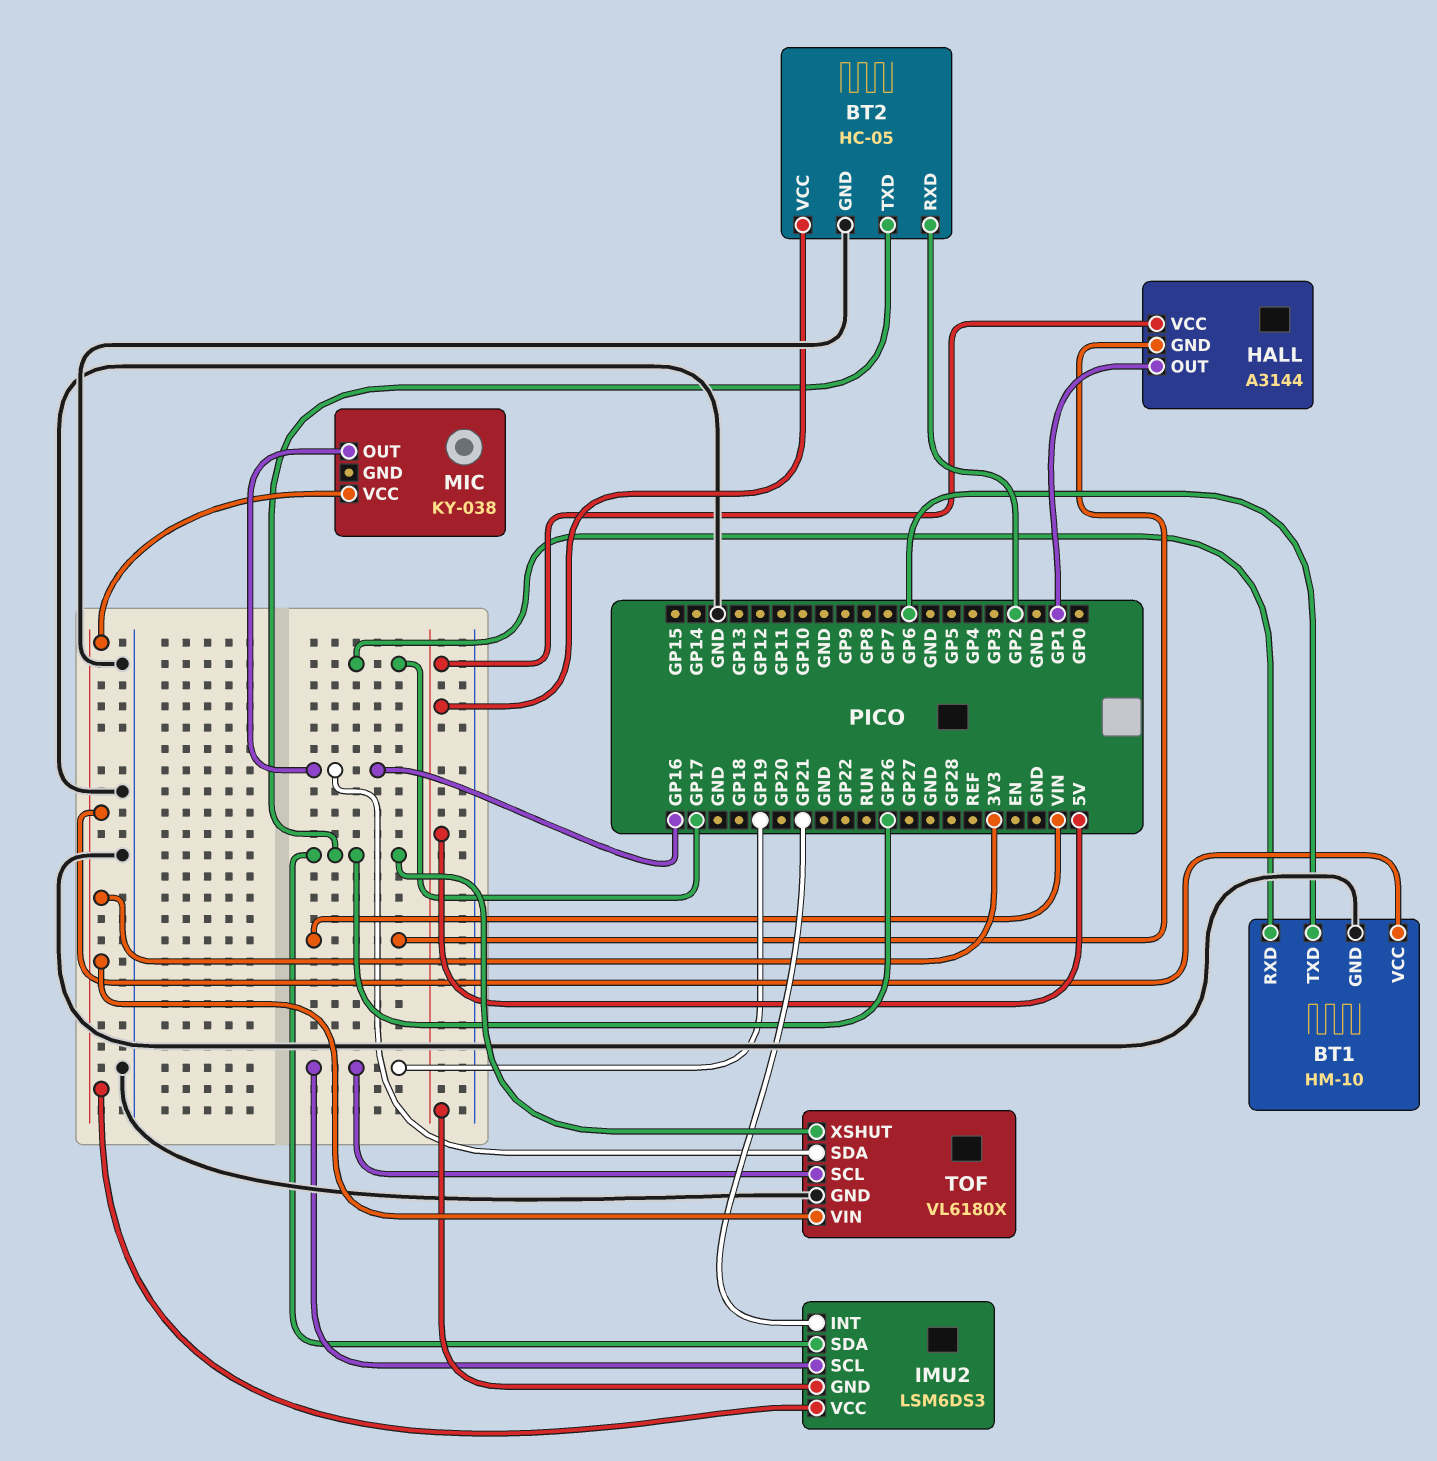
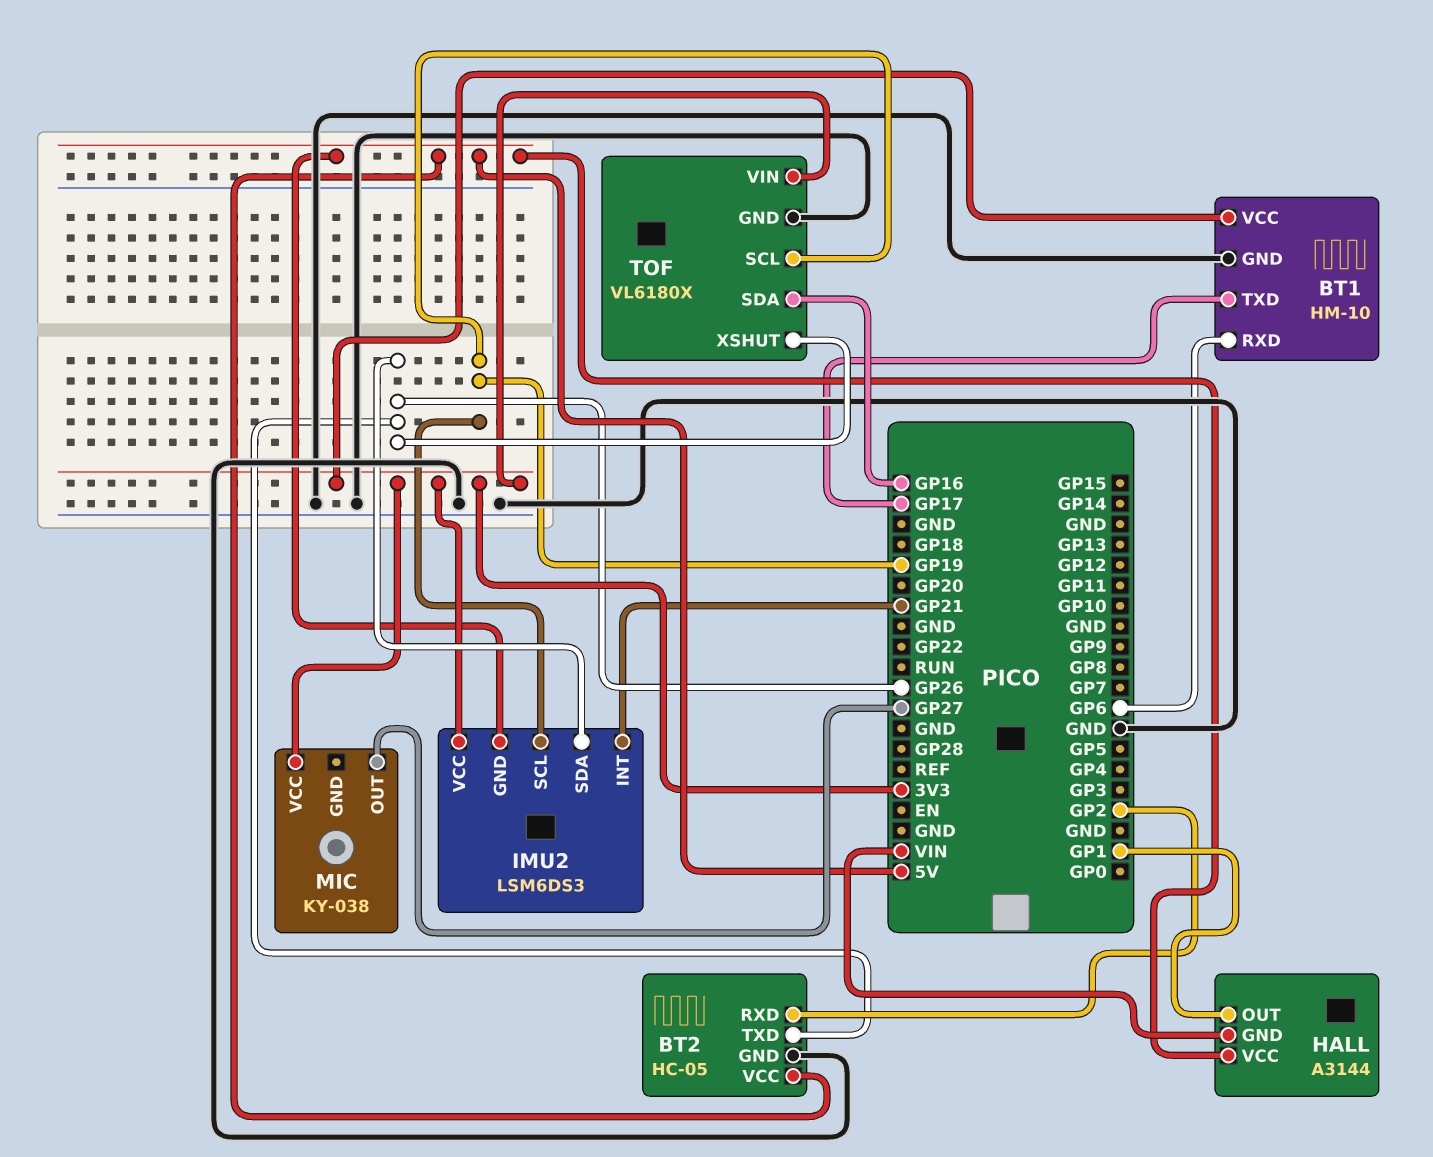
BT1 pin RXD: GP17 -> GP6
BT1 pin TXD: GP6 -> GP17
MIC pin OUT: GP16 -> GP27

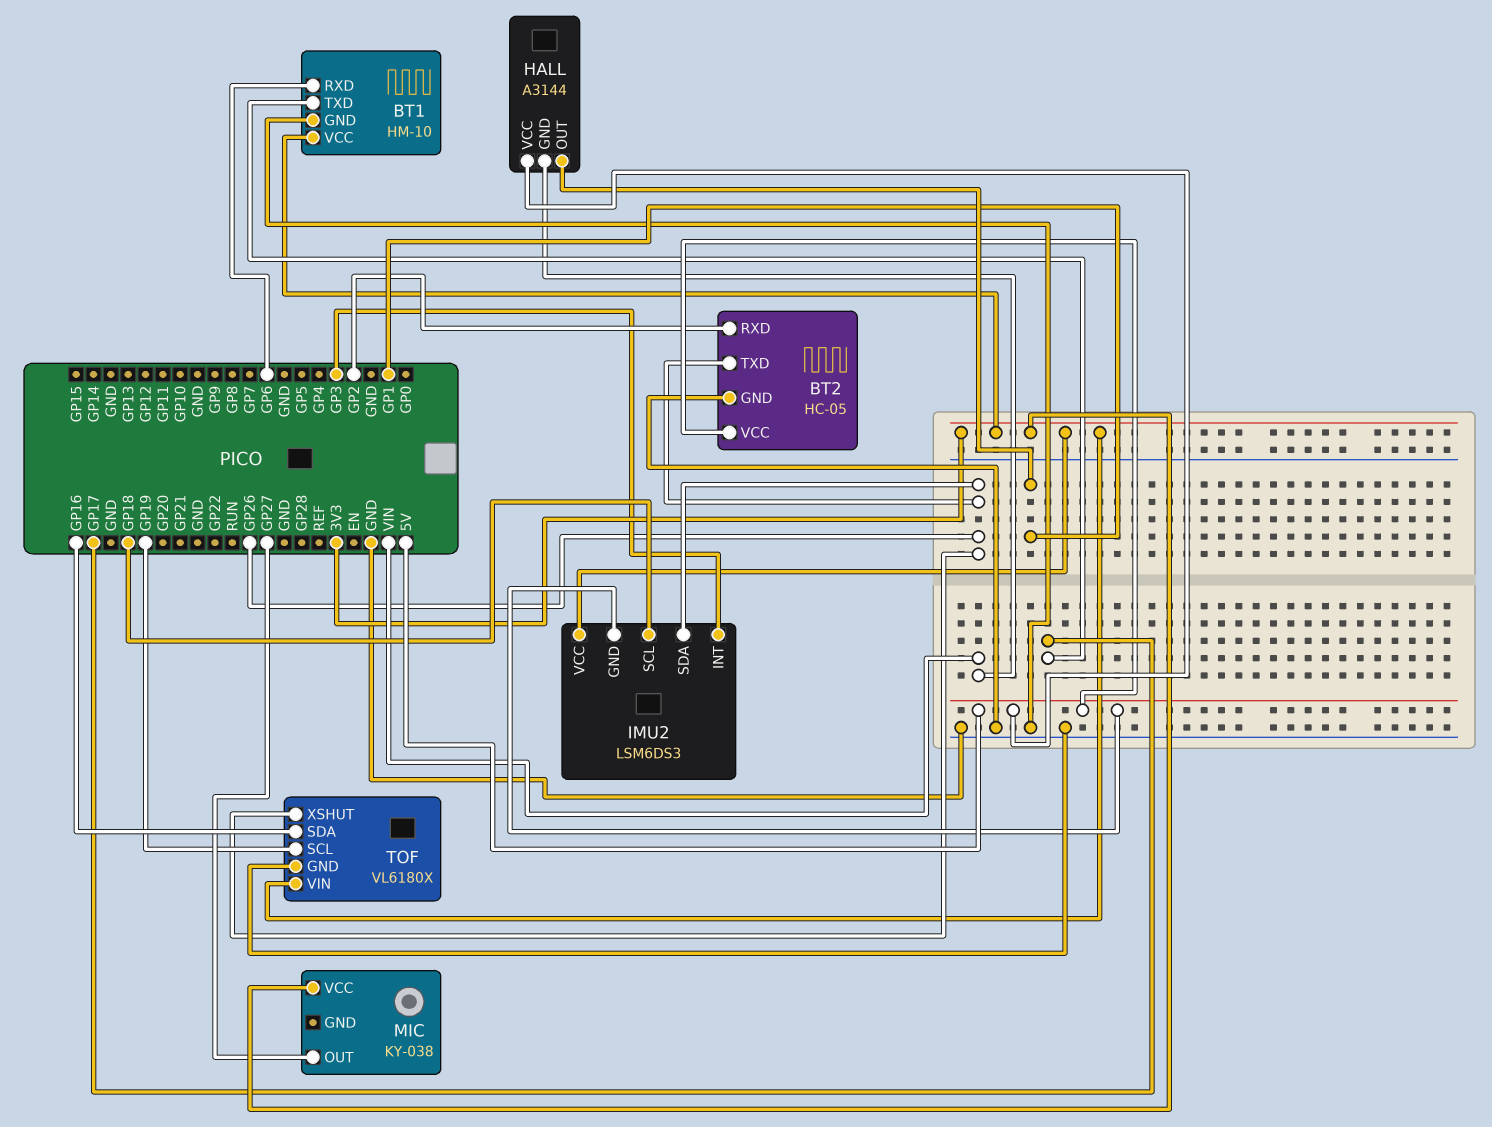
IMU2 pin INT: GP21 -> GP3
IMU2 pin SCL: GP19 -> GP18

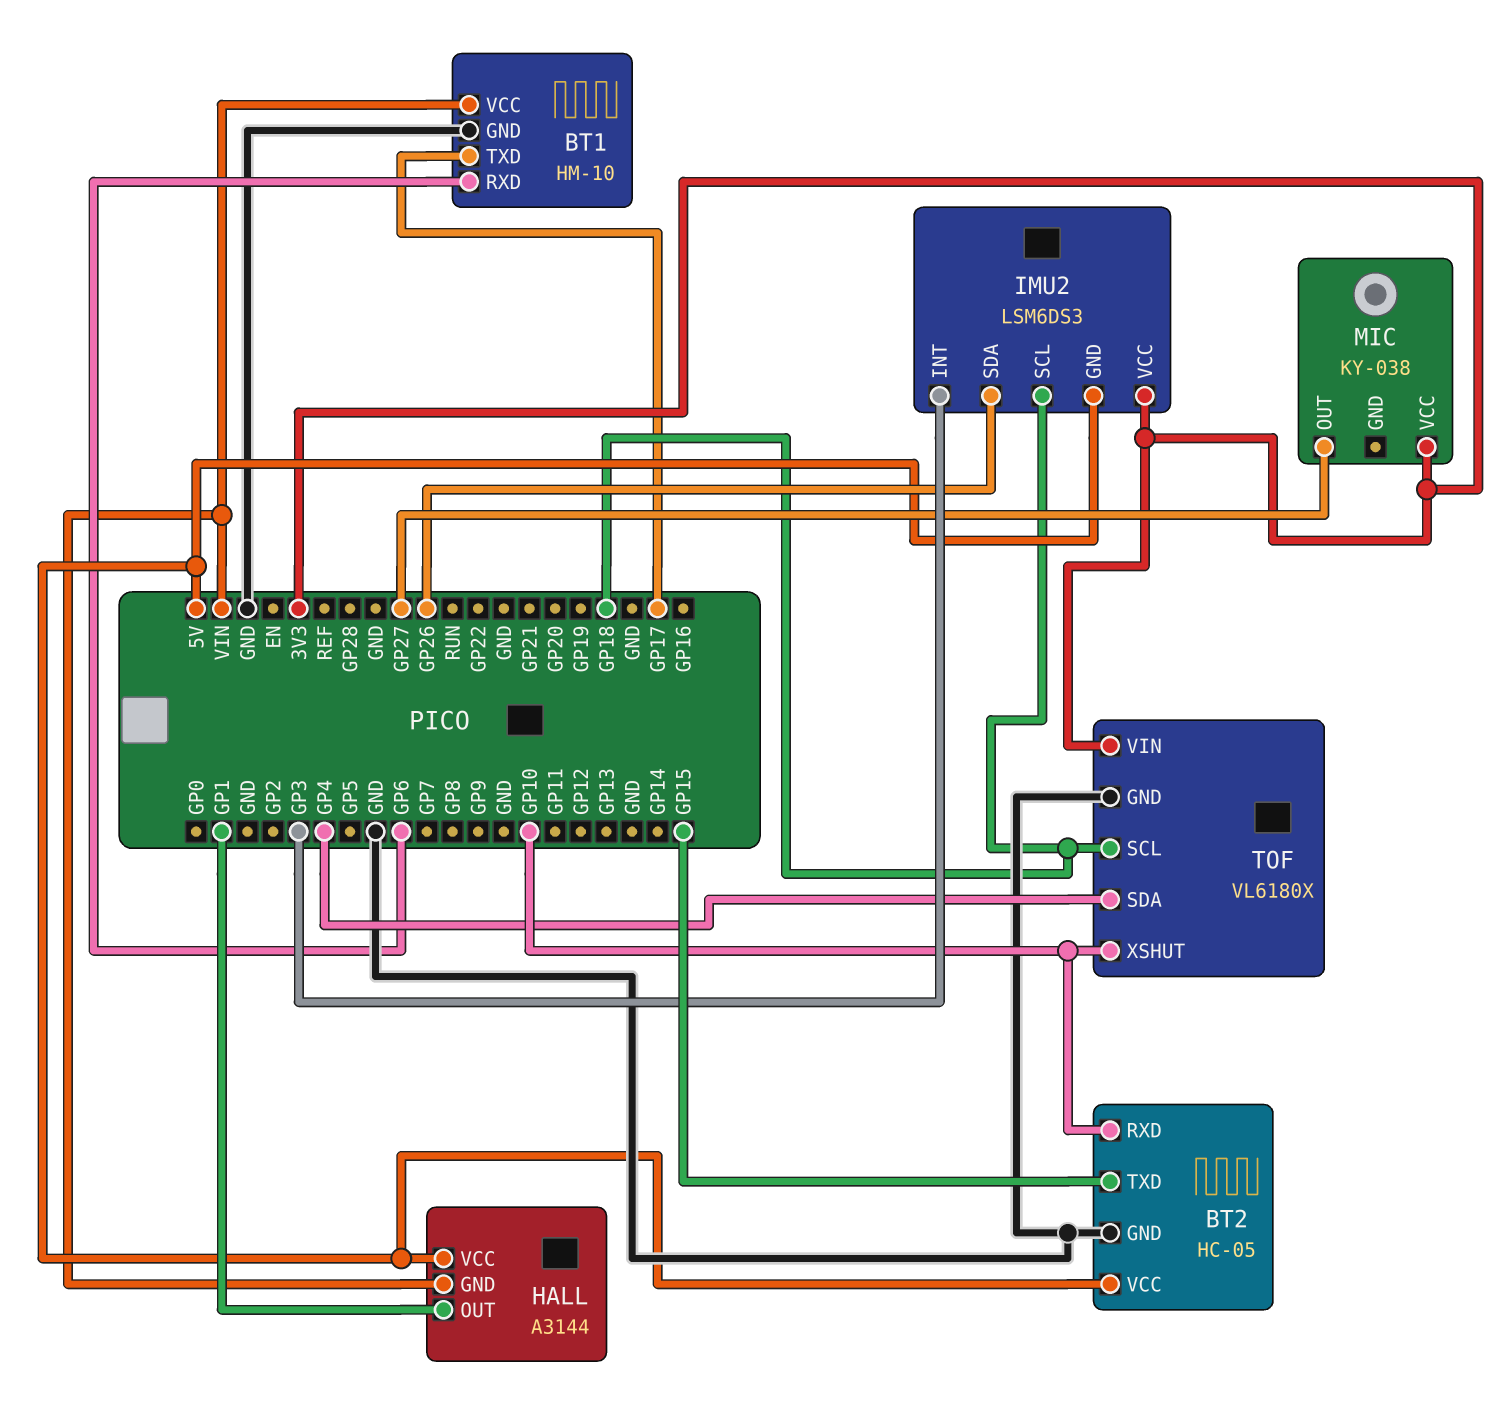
BT1 pin VCC: 3V3 -> VIN
BT2 pin RXD: GP2 -> GP10
BT2 pin TXD: GP26 -> GP15
TOF pin SCL: GP19 -> GP18
TOF pin SDA: GP16 -> GP4
TOF pin XSHUT: GP26 -> GP10

